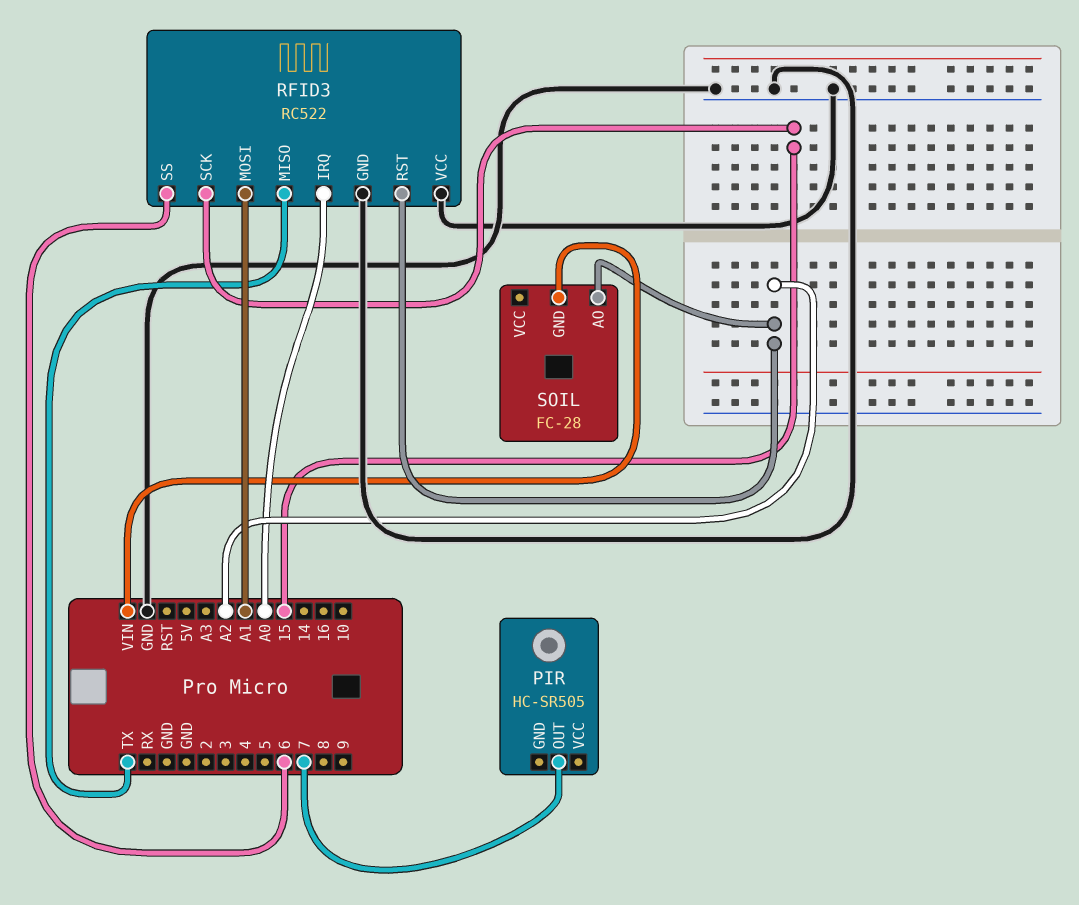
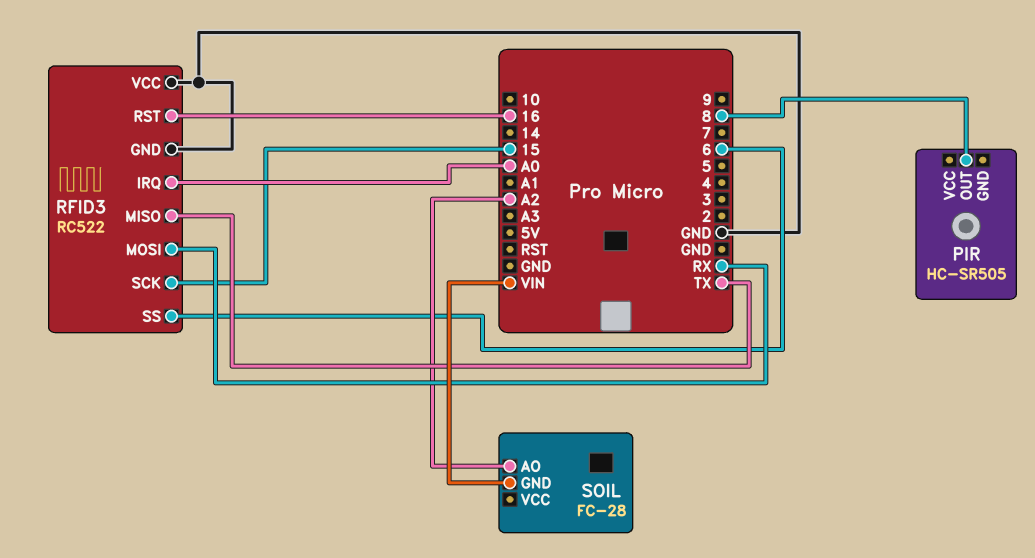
PIR pin OUT: 7 -> 8
RFID3 pin MOSI: A1 -> RX
RFID3 pin RST: A2 -> 16

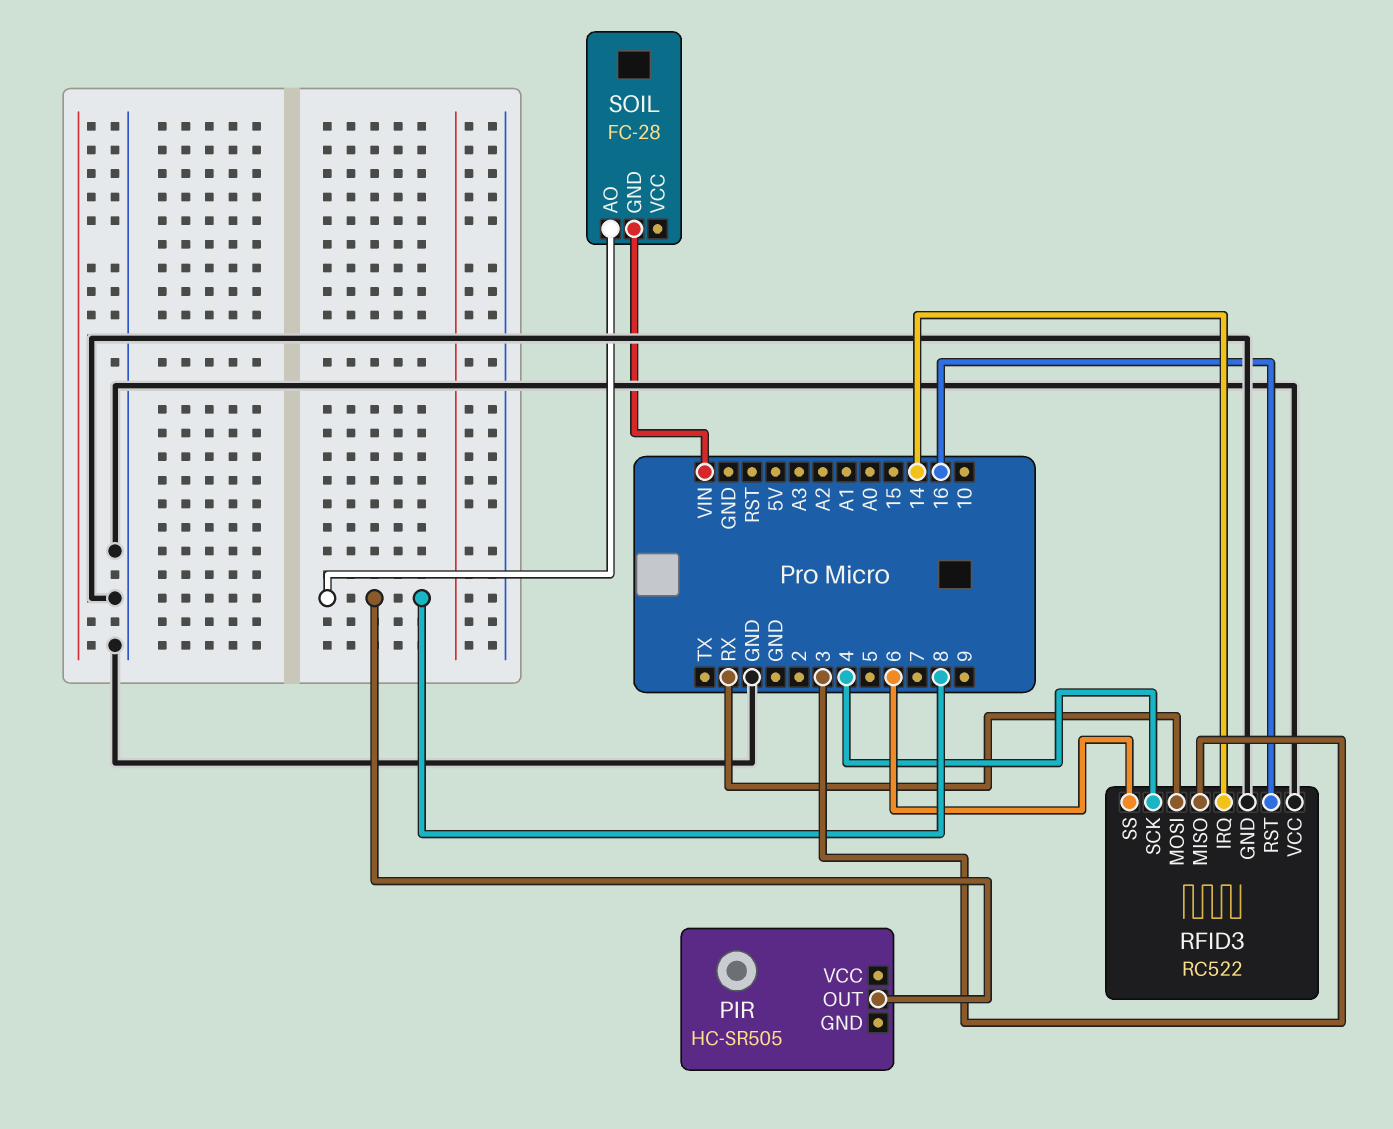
RFID3 pin IRQ: A0 -> 14
RFID3 pin MISO: TX -> 3
RFID3 pin SCK: 15 -> 4
SOIL pin AO: A2 -> 8

